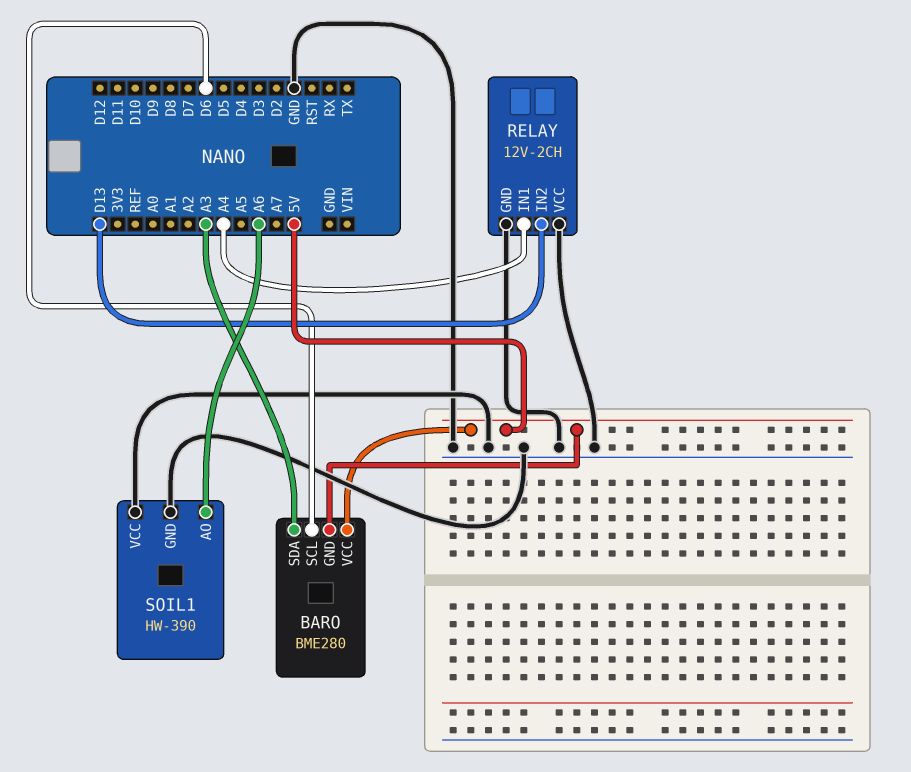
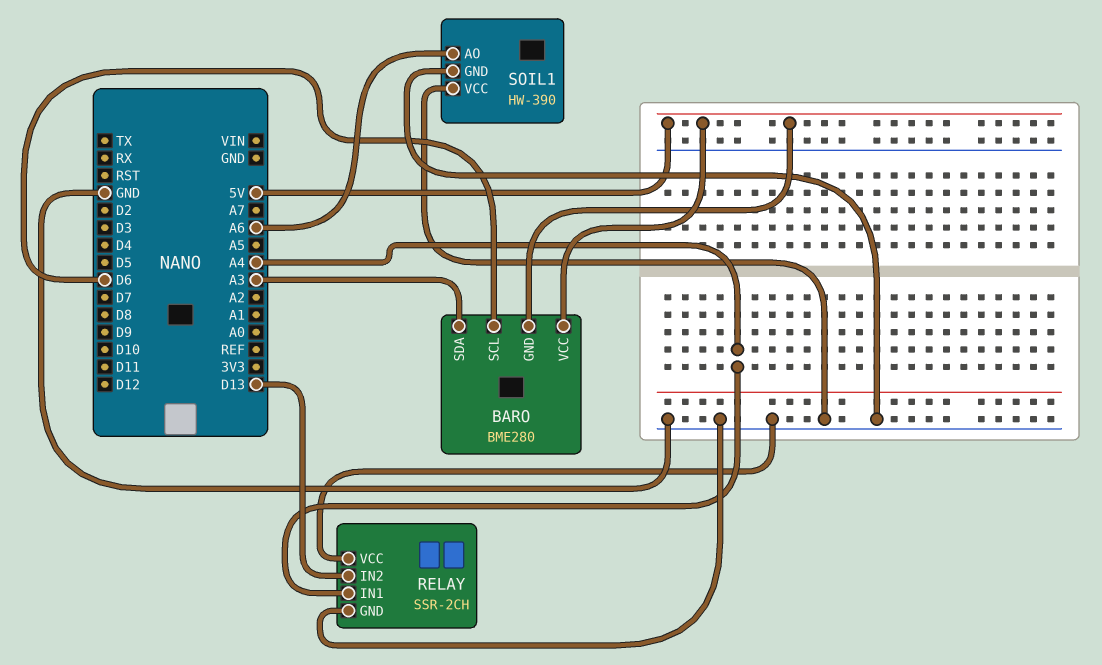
RELAY: 12V-2CH -> SSR-2CH

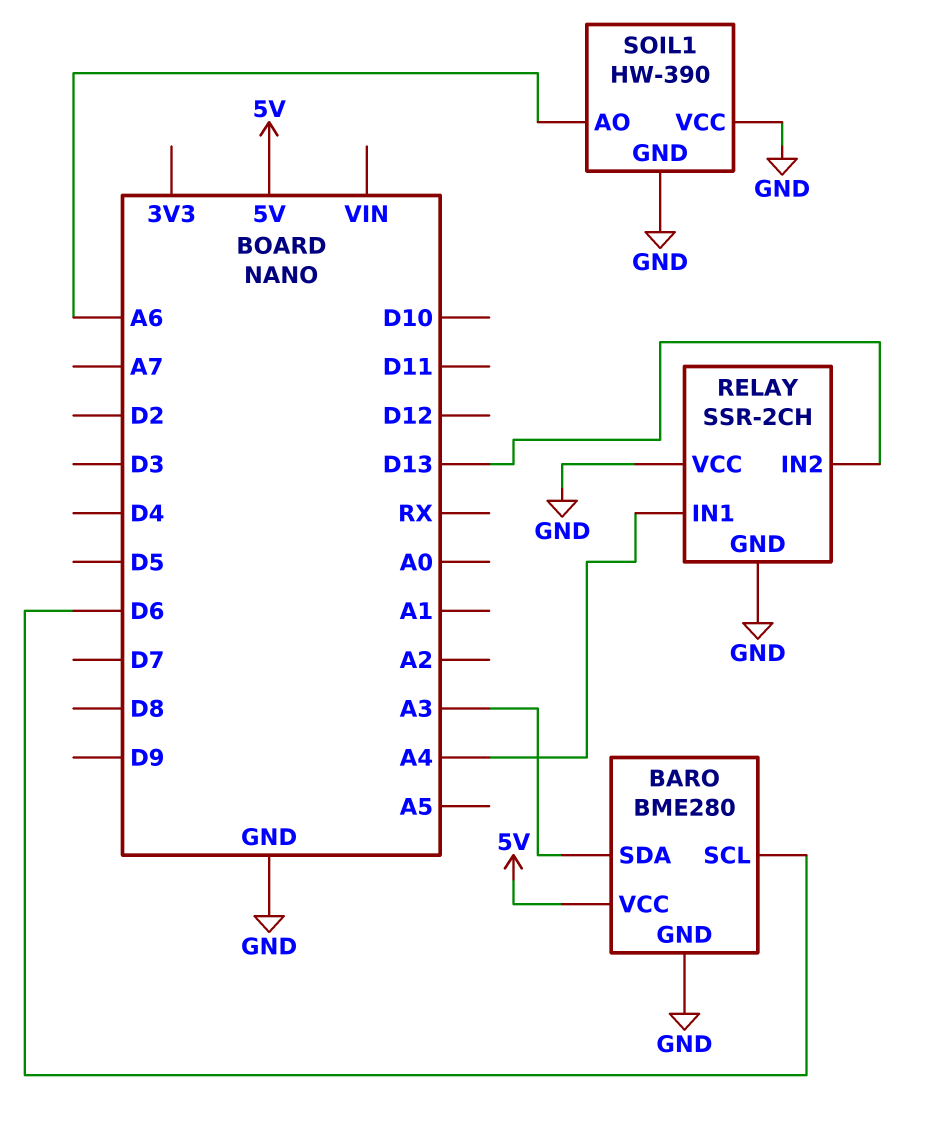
BARO pin GND: 5V -> GND

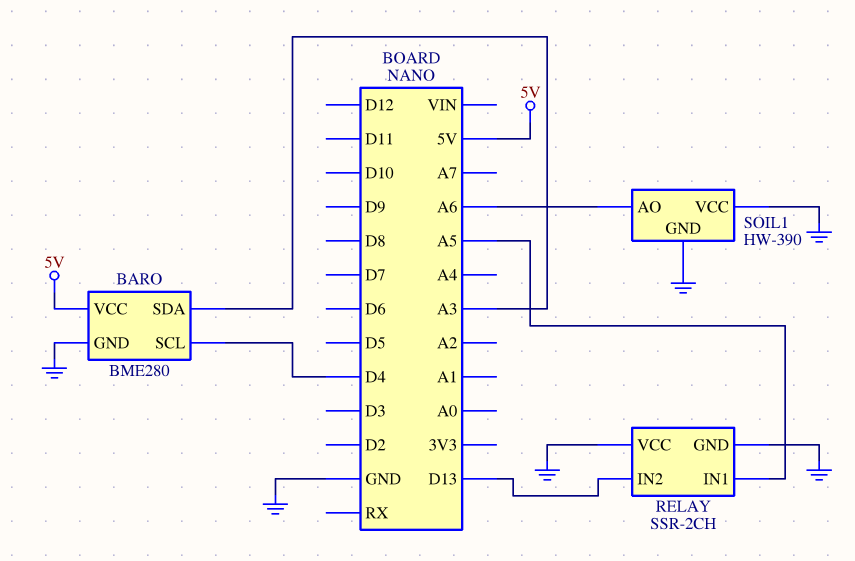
BARO pin SCL: D6 -> D4
RELAY pin IN1: A4 -> A5

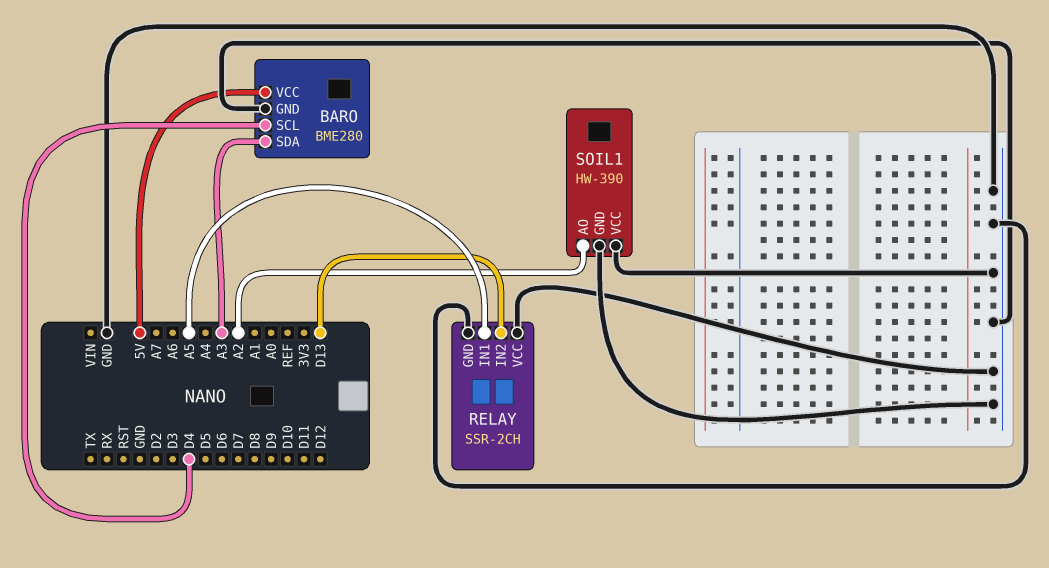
SOIL1 pin AO: A6 -> A2

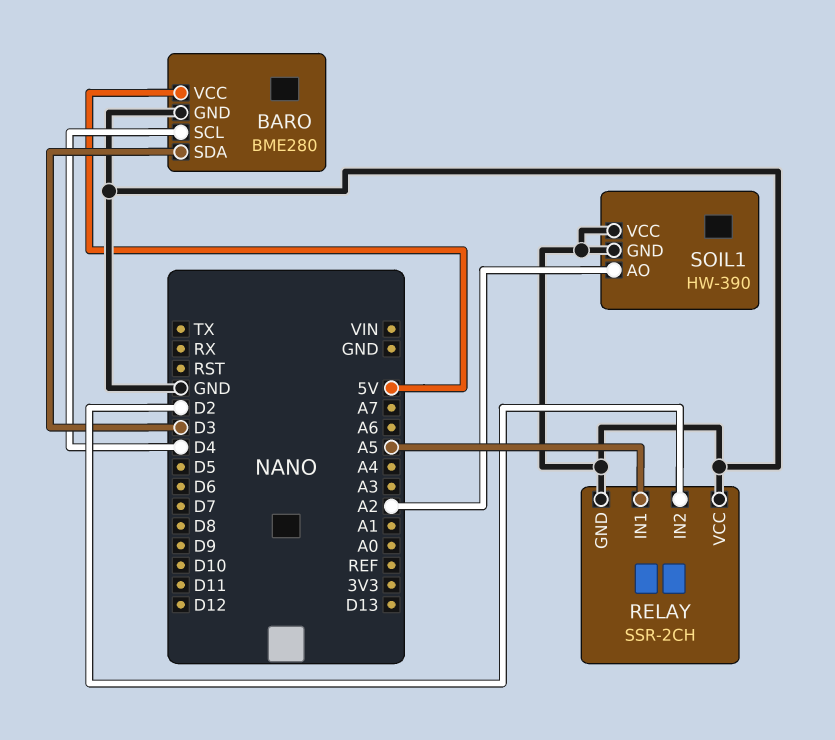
BARO pin SDA: A3 -> D3
RELAY pin IN2: D13 -> D2

